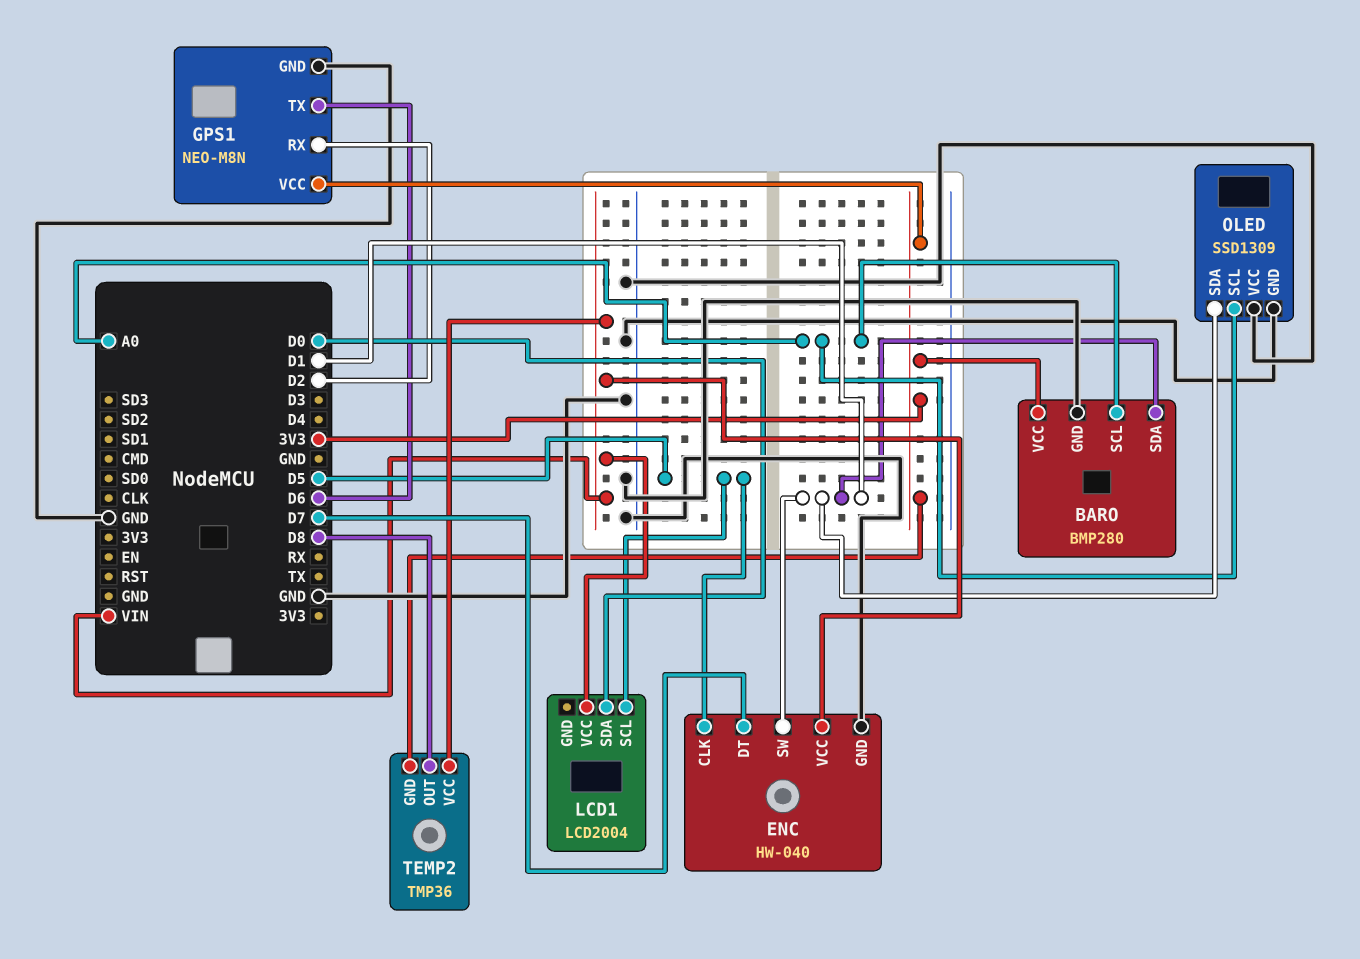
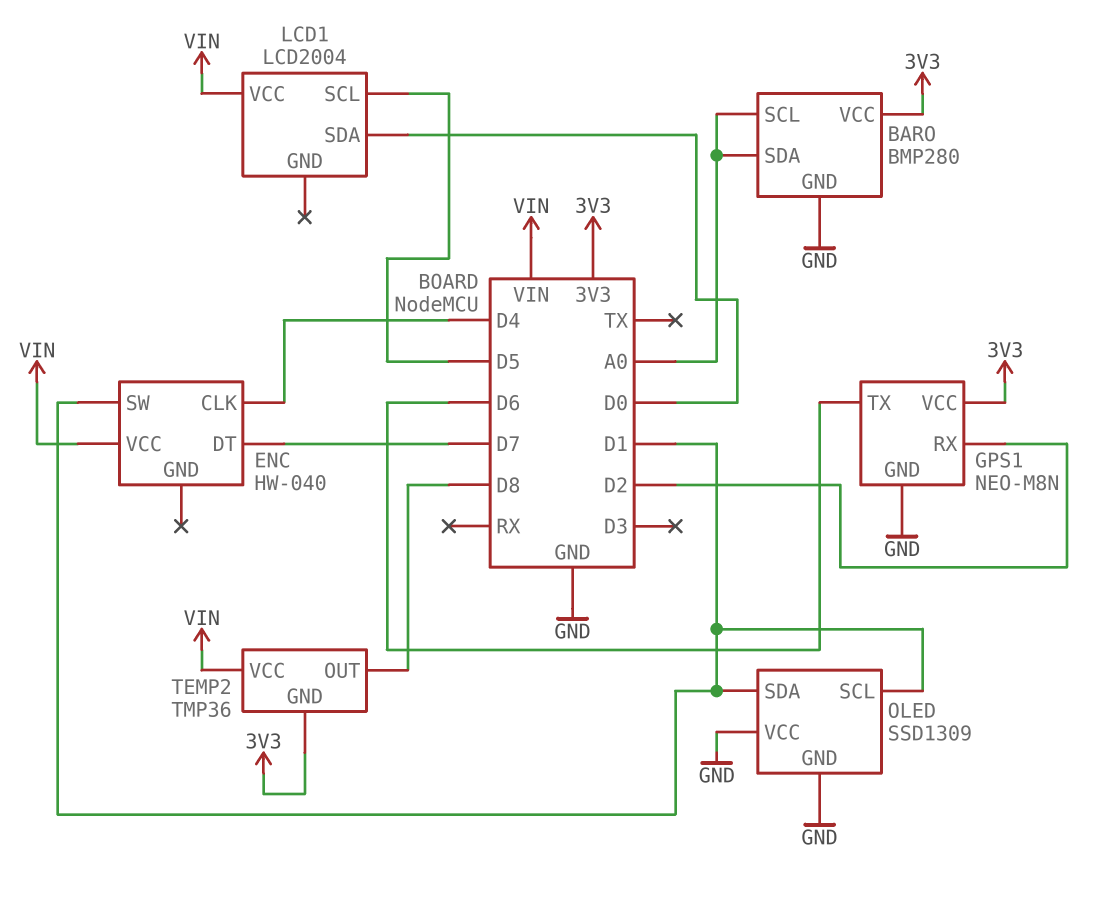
BARO pin SDA: D1 -> A0
ENC pin CLK: D5 -> D4
ENC pin GND: GND -> none
OLED pin SCL: A0 -> D1

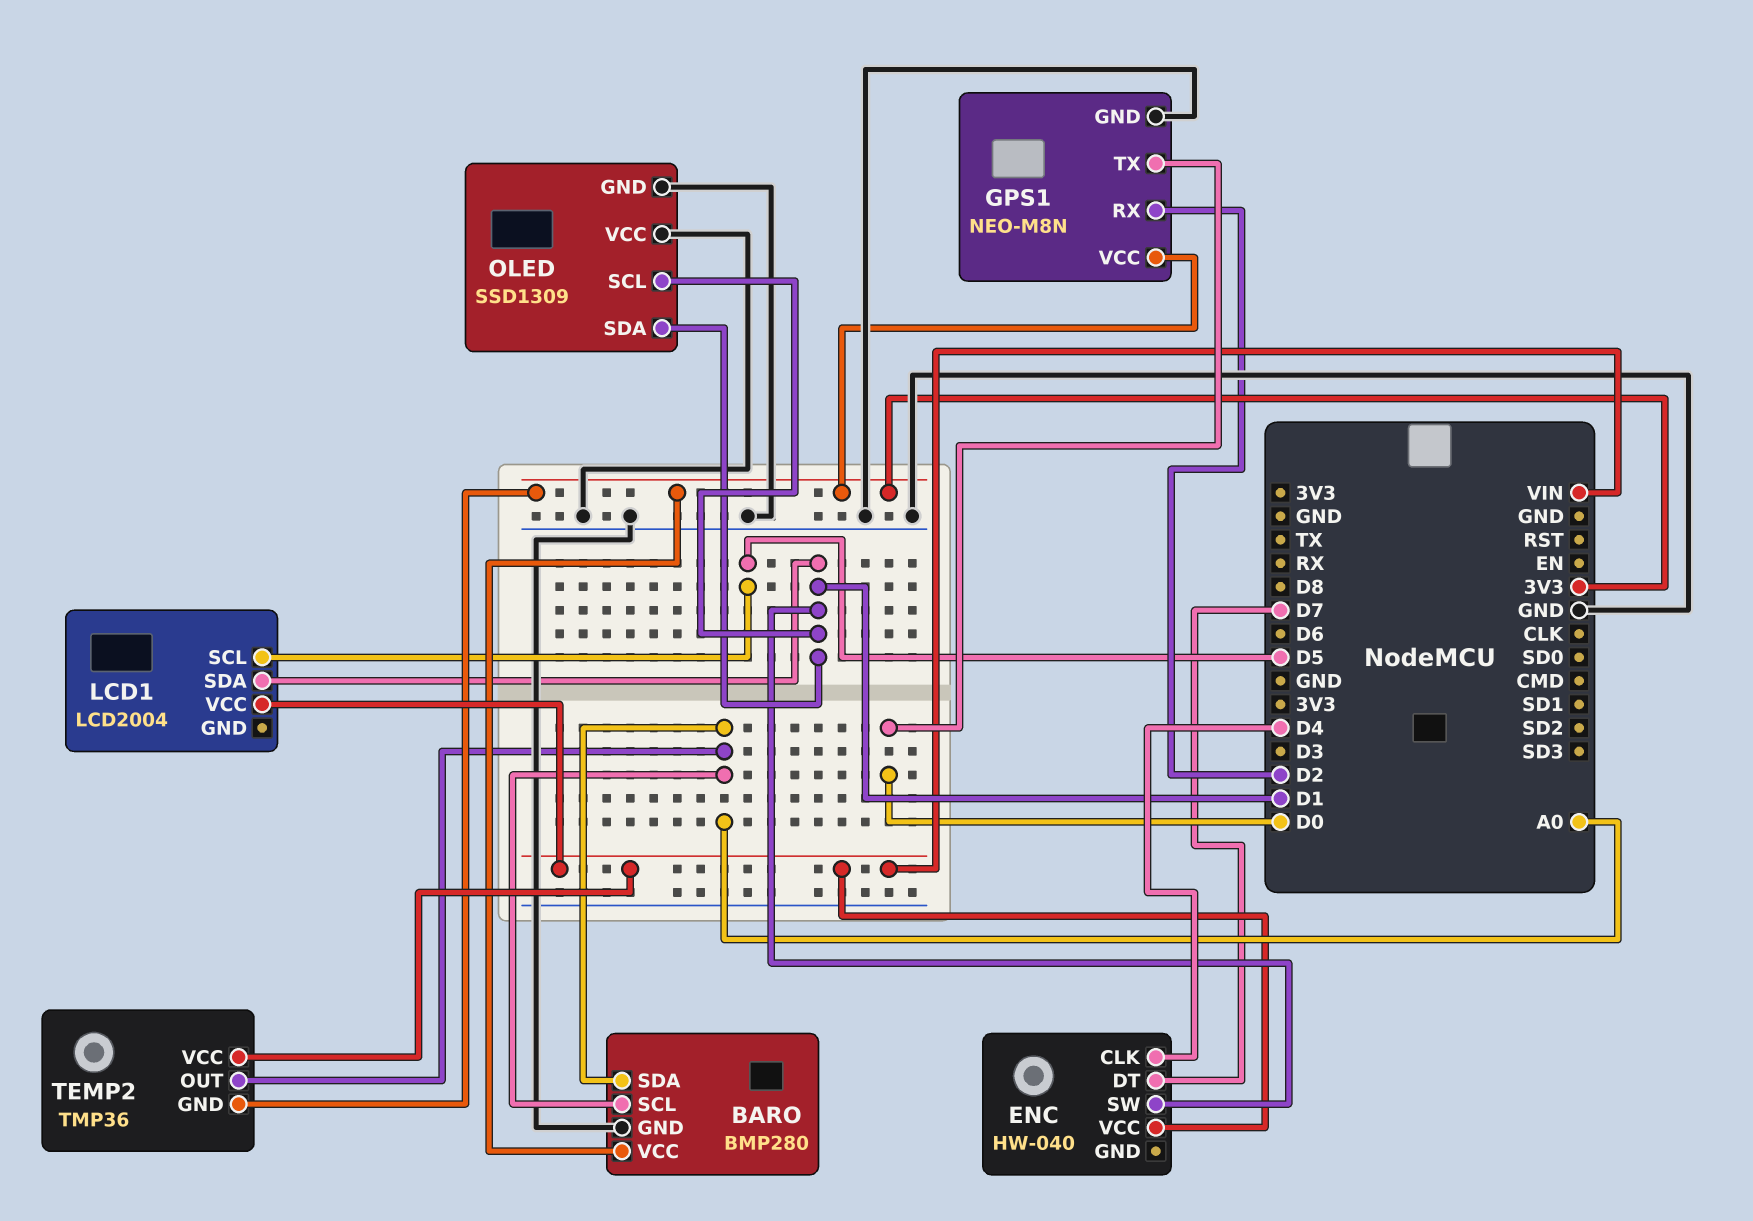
GPS1 pin TX: D6 -> D0
LCD1 pin SDA: D0 -> D1
TEMP2 pin OUT: D8 -> A0

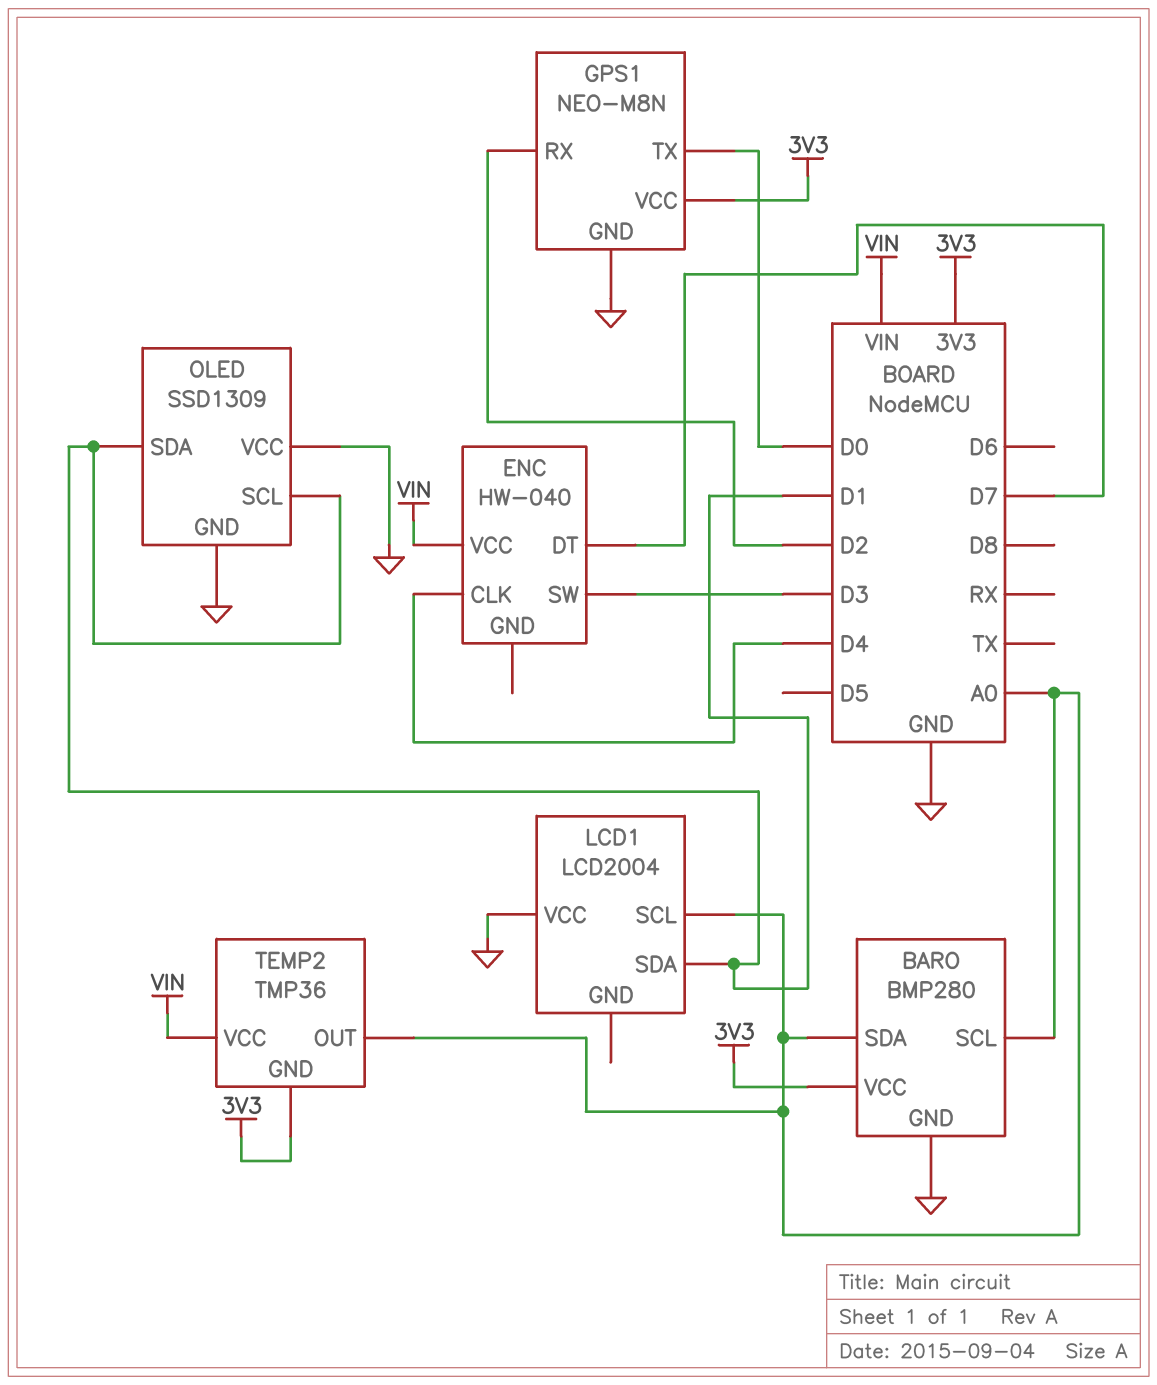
ENC pin SW: D1 -> D3
LCD1 pin SCL: D5 -> A0
LCD1 pin VCC: VIN -> GND

